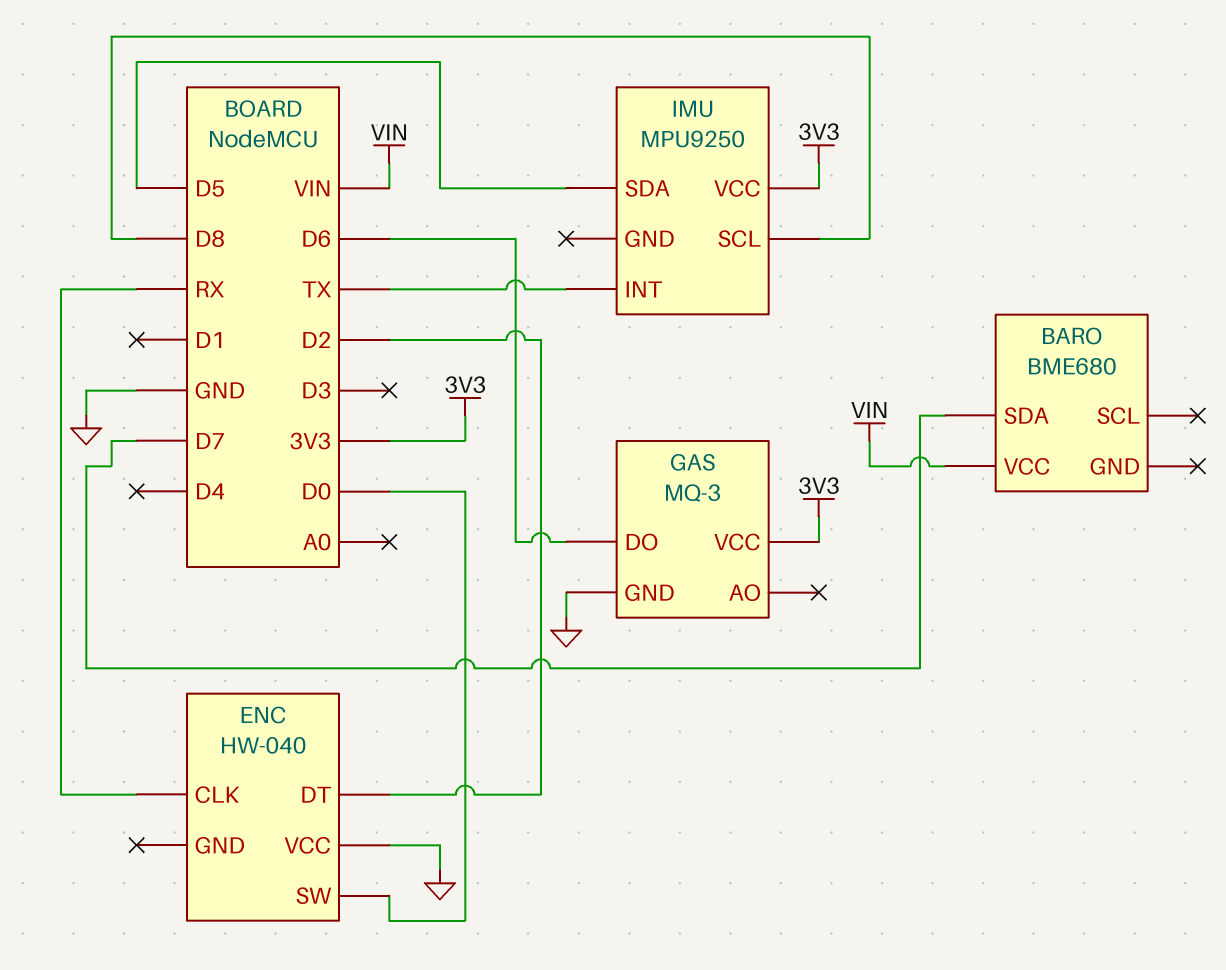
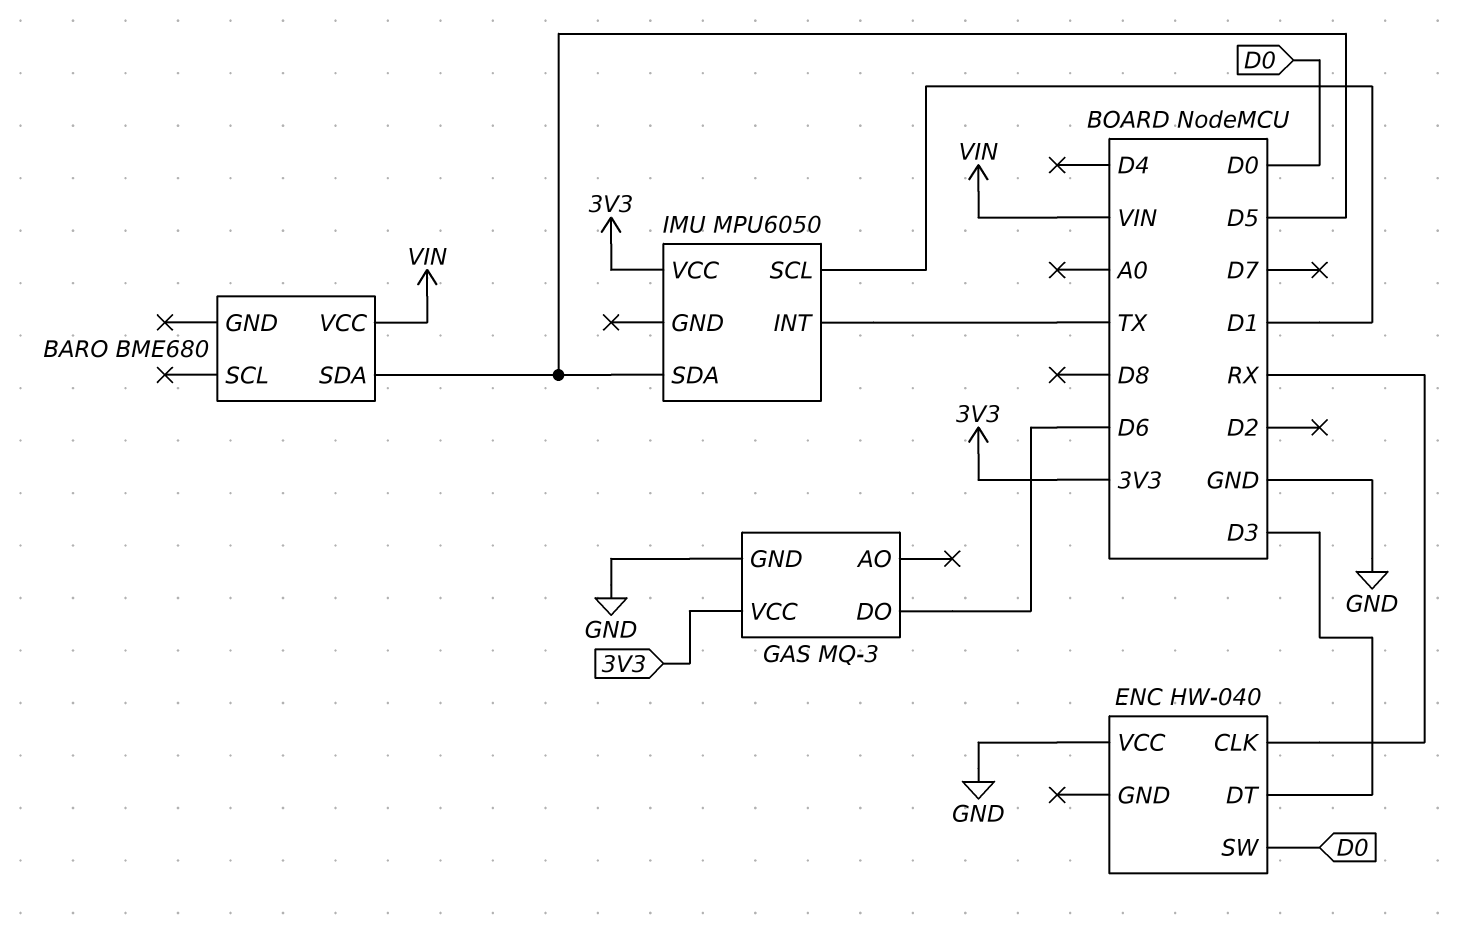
BARO pin SDA: D7 -> D5
ENC pin DT: D2 -> D3
IMU: MPU9250 -> MPU6050
IMU pin SCL: D8 -> D1

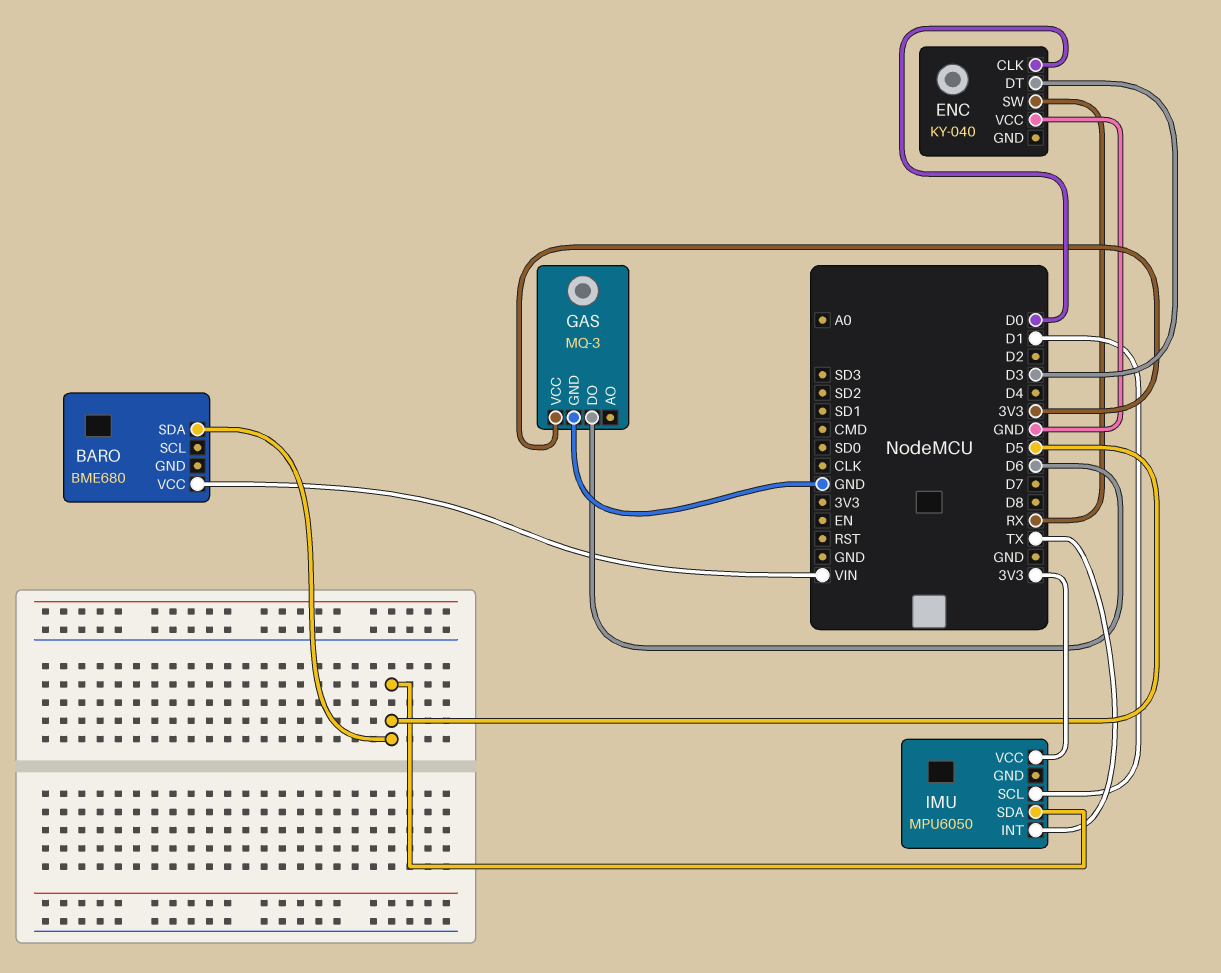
ENC: HW-040 -> KY-040
ENC pin CLK: RX -> D0
ENC pin SW: D0 -> RX

